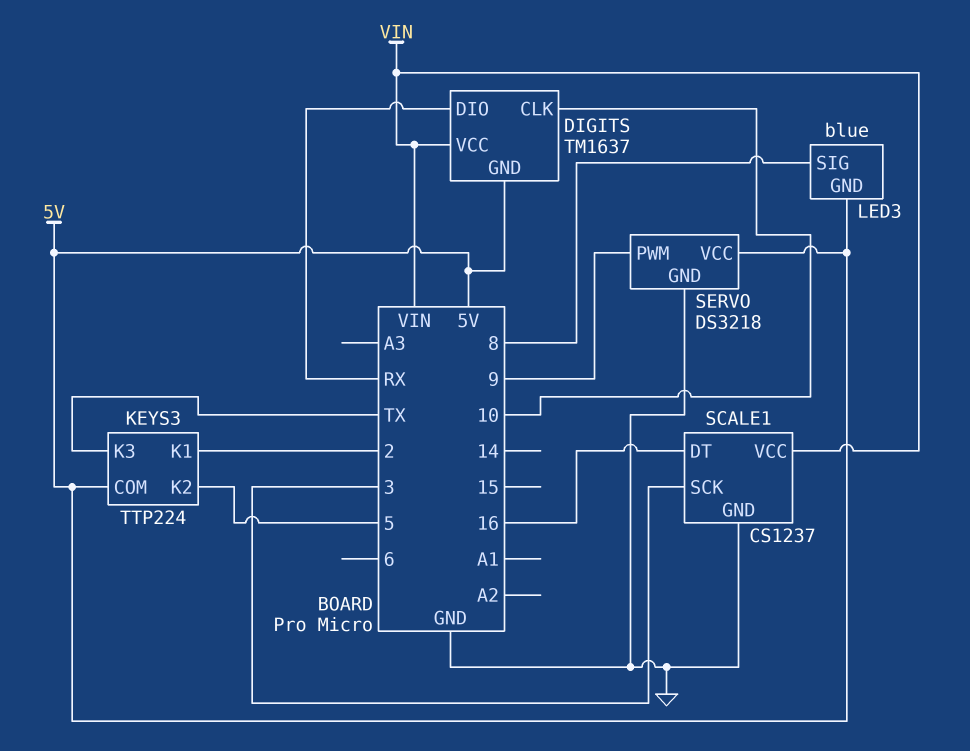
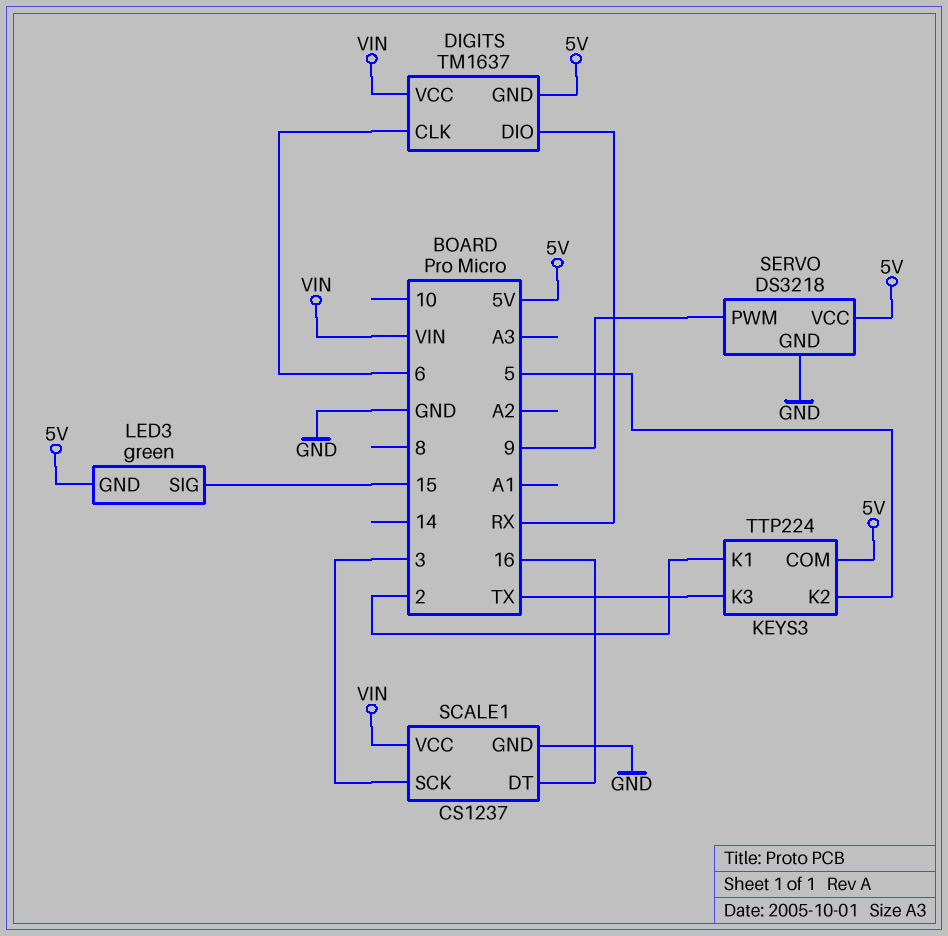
DIGITS pin CLK: 10 -> 6
LED3: blue -> green
LED3 pin SIG: 8 -> 15

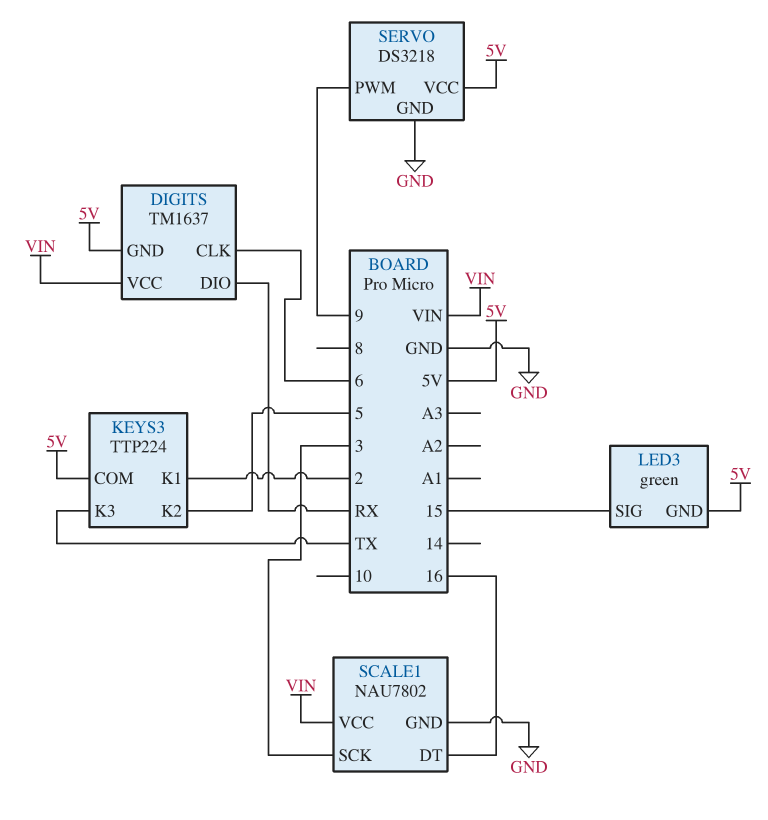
SCALE1: CS1237 -> NAU7802

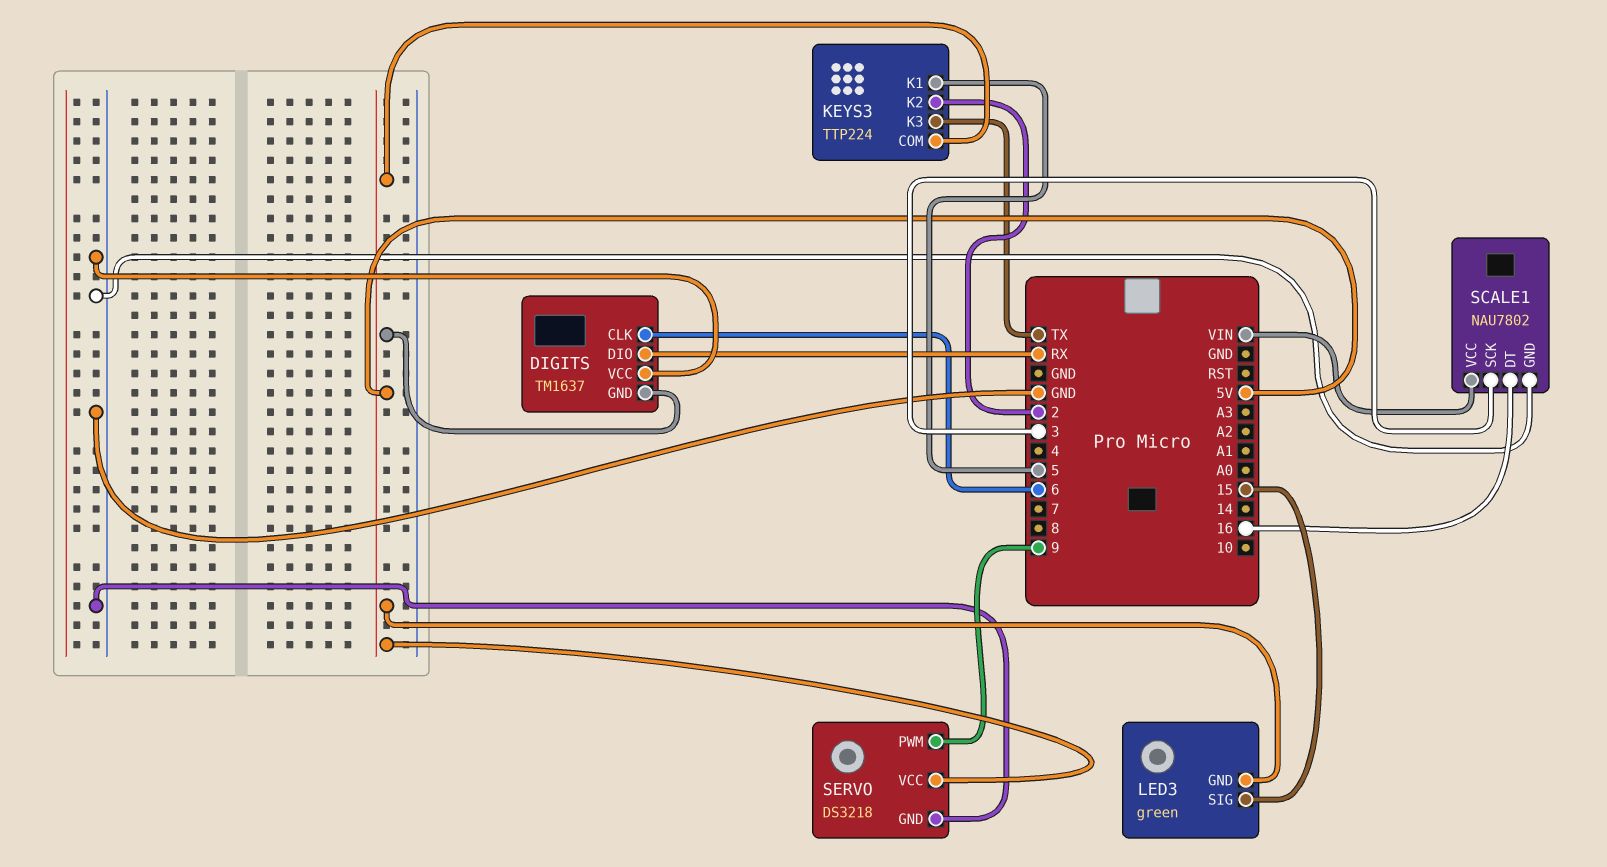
DIGITS pin VCC: VIN -> GND
KEYS3 pin K1: 2 -> 5
KEYS3 pin K2: 5 -> 2

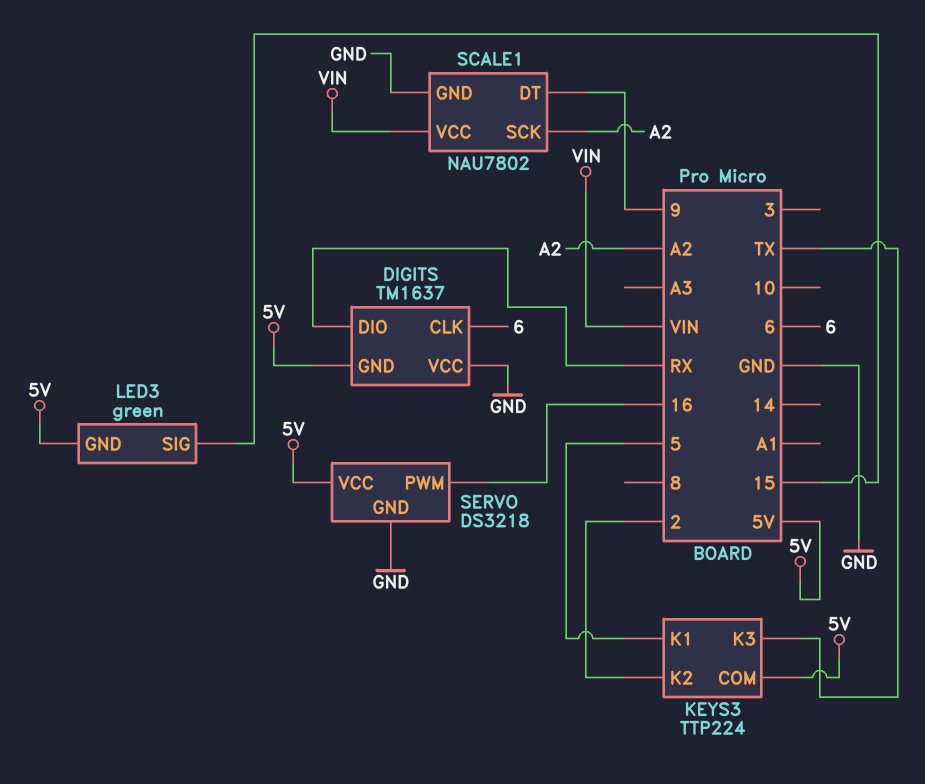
SCALE1 pin DT: 16 -> 9
SCALE1 pin SCK: 3 -> A2
SERVO pin PWM: 9 -> 16

